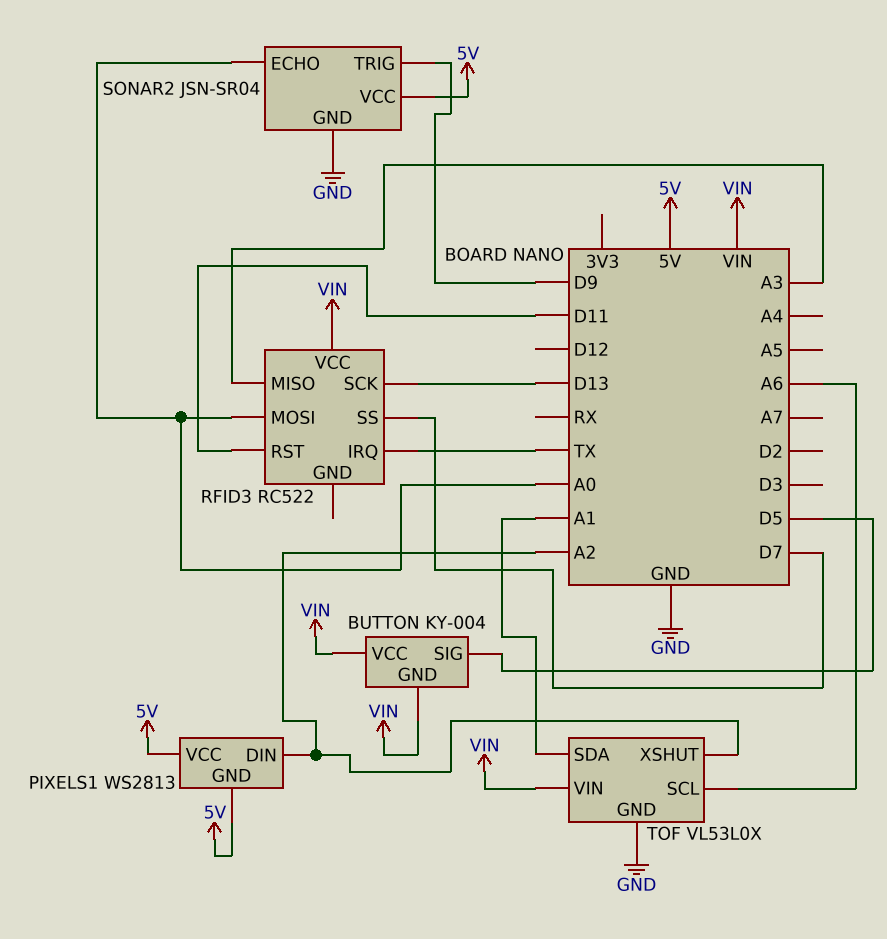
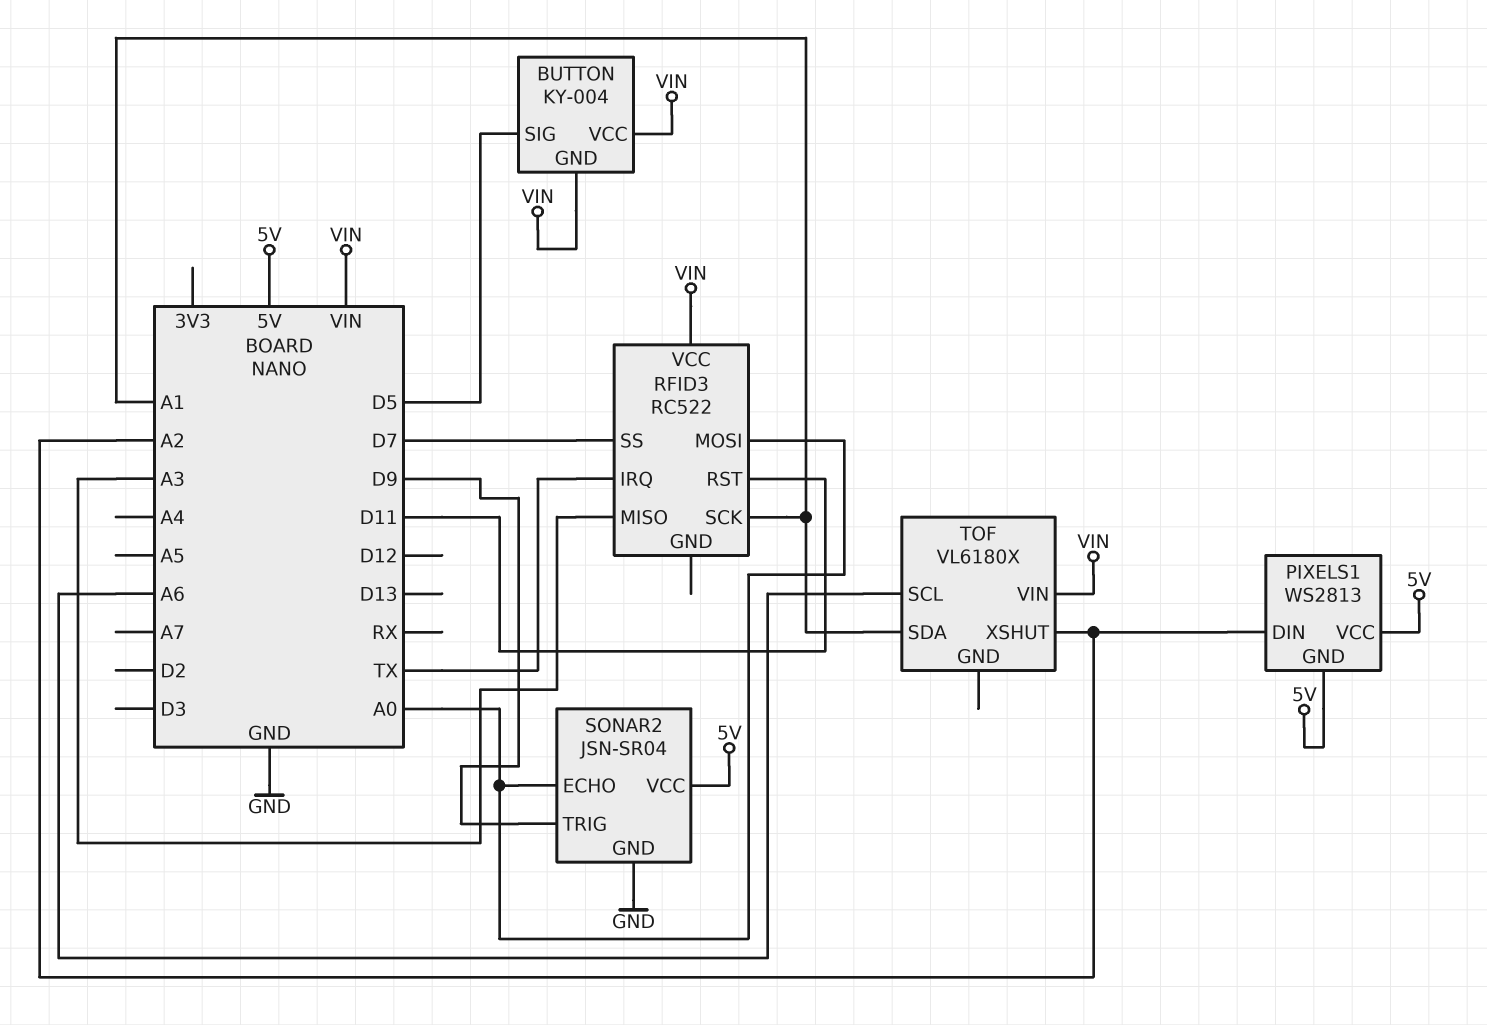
RFID3 pin SCK: D13 -> A1
TOF: VL53L0X -> VL6180X
TOF pin GND: GND -> none

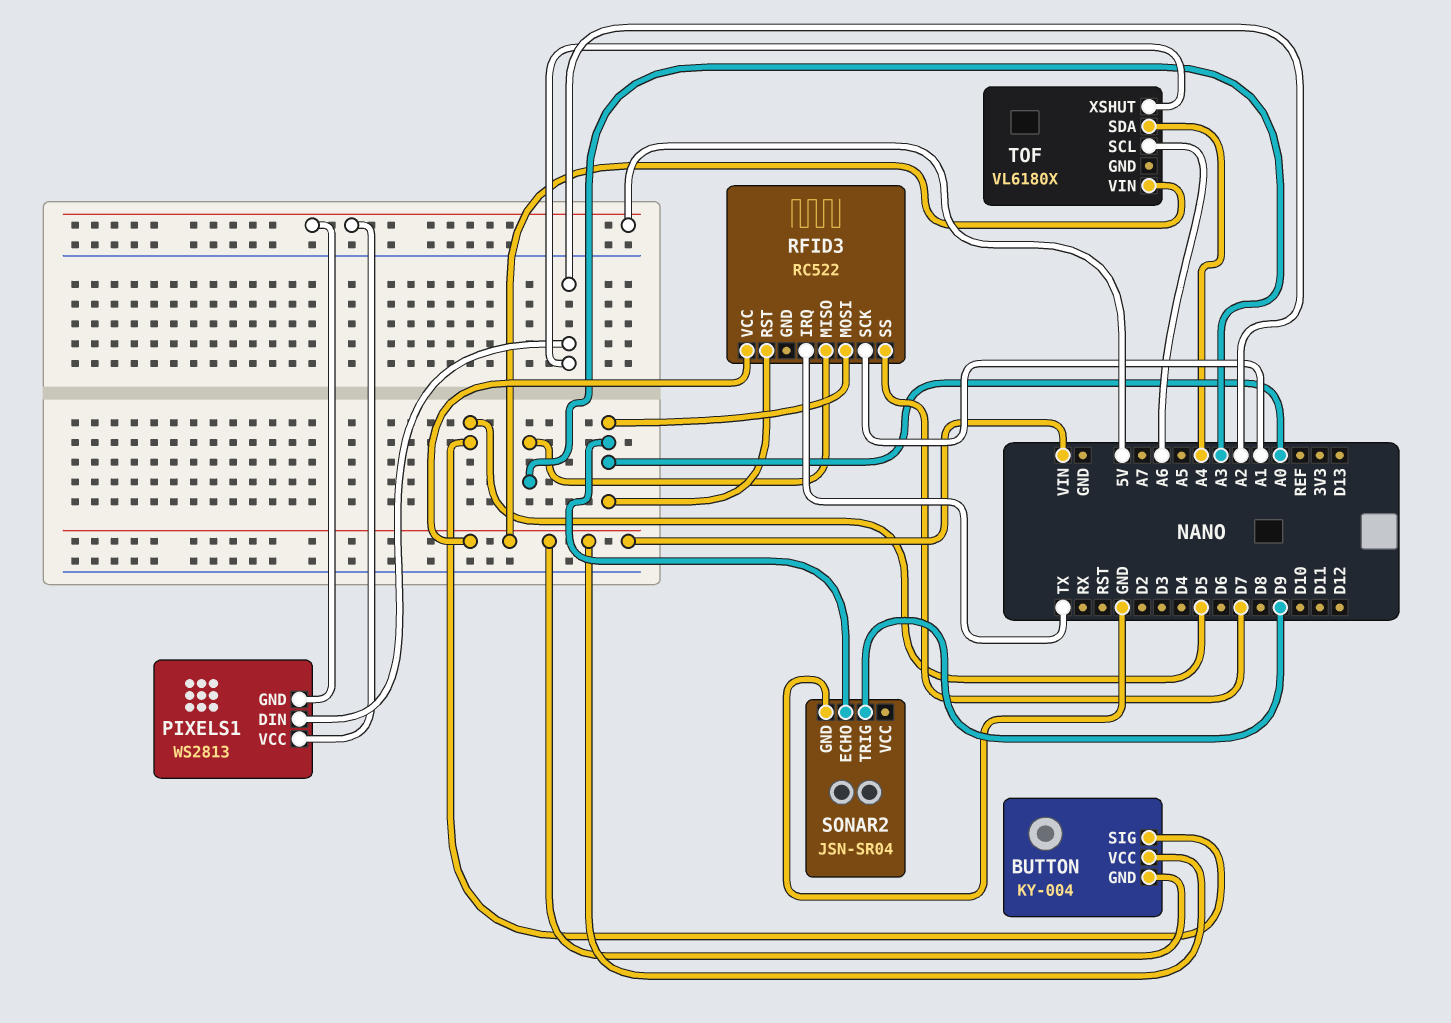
RFID3 pin RST: D11 -> A0
SONAR2 pin VCC: 5V -> none
TOF pin SDA: A1 -> A4

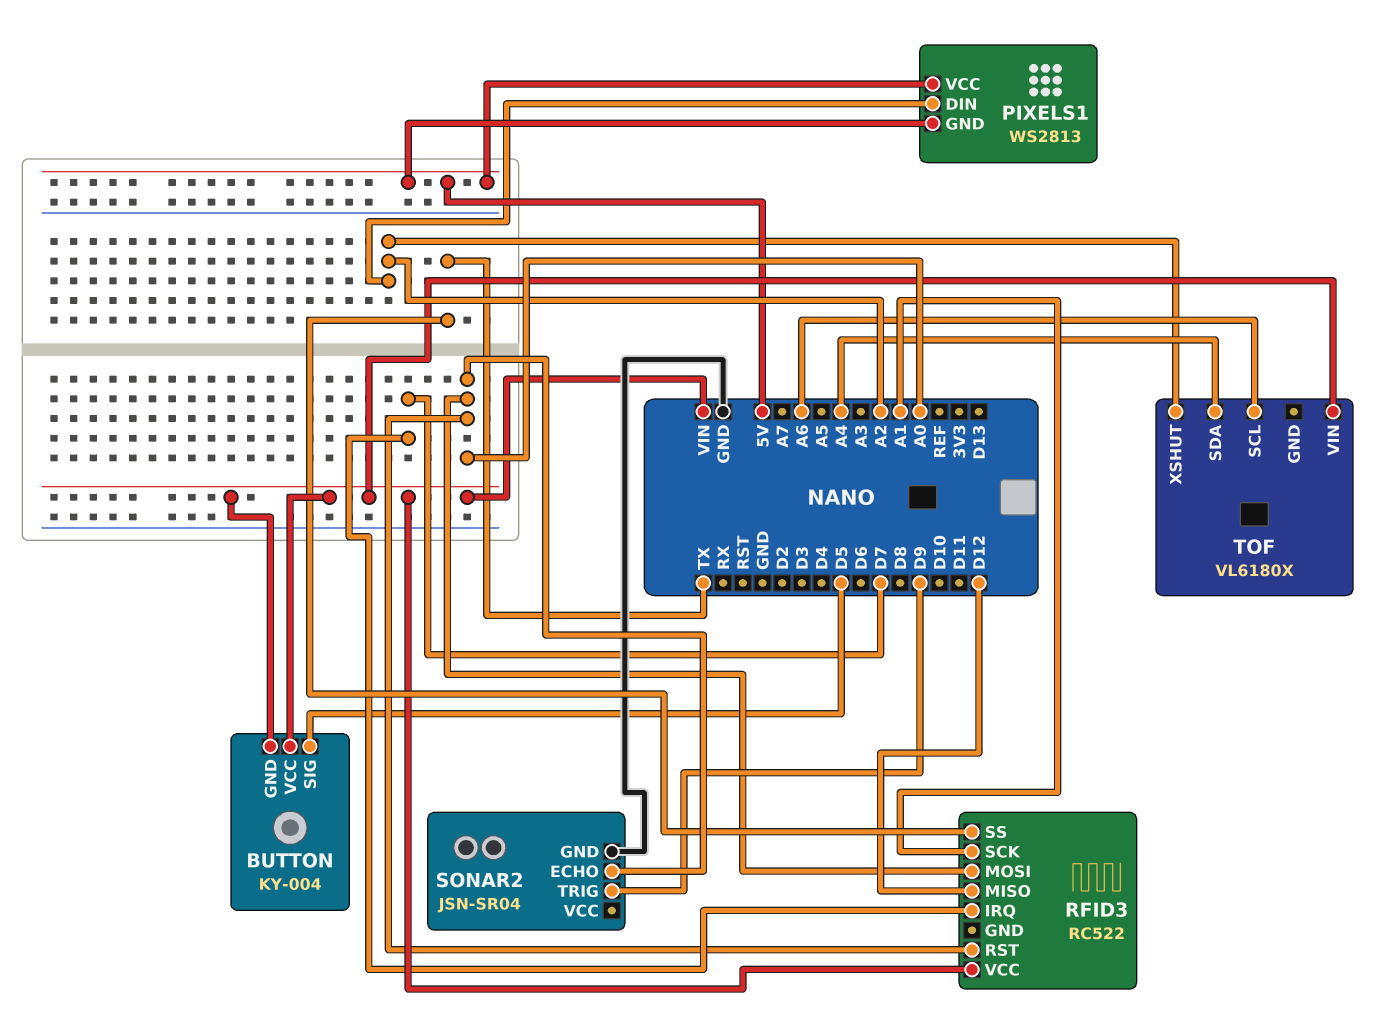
RFID3 pin IRQ: TX -> D7
RFID3 pin MISO: A3 -> D12
RFID3 pin SS: D7 -> TX

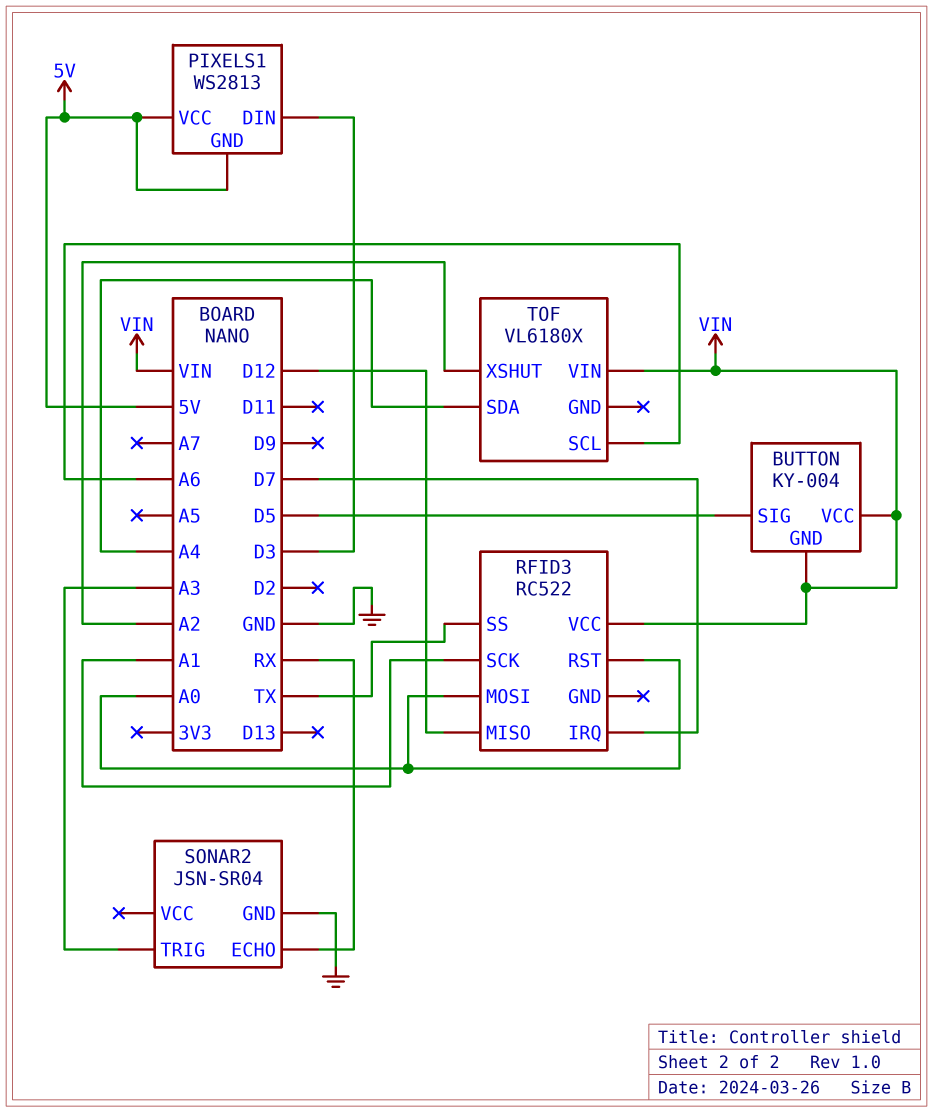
PIXELS1 pin DIN: A2 -> D3
SONAR2 pin ECHO: A0 -> RX
SONAR2 pin TRIG: D9 -> A3

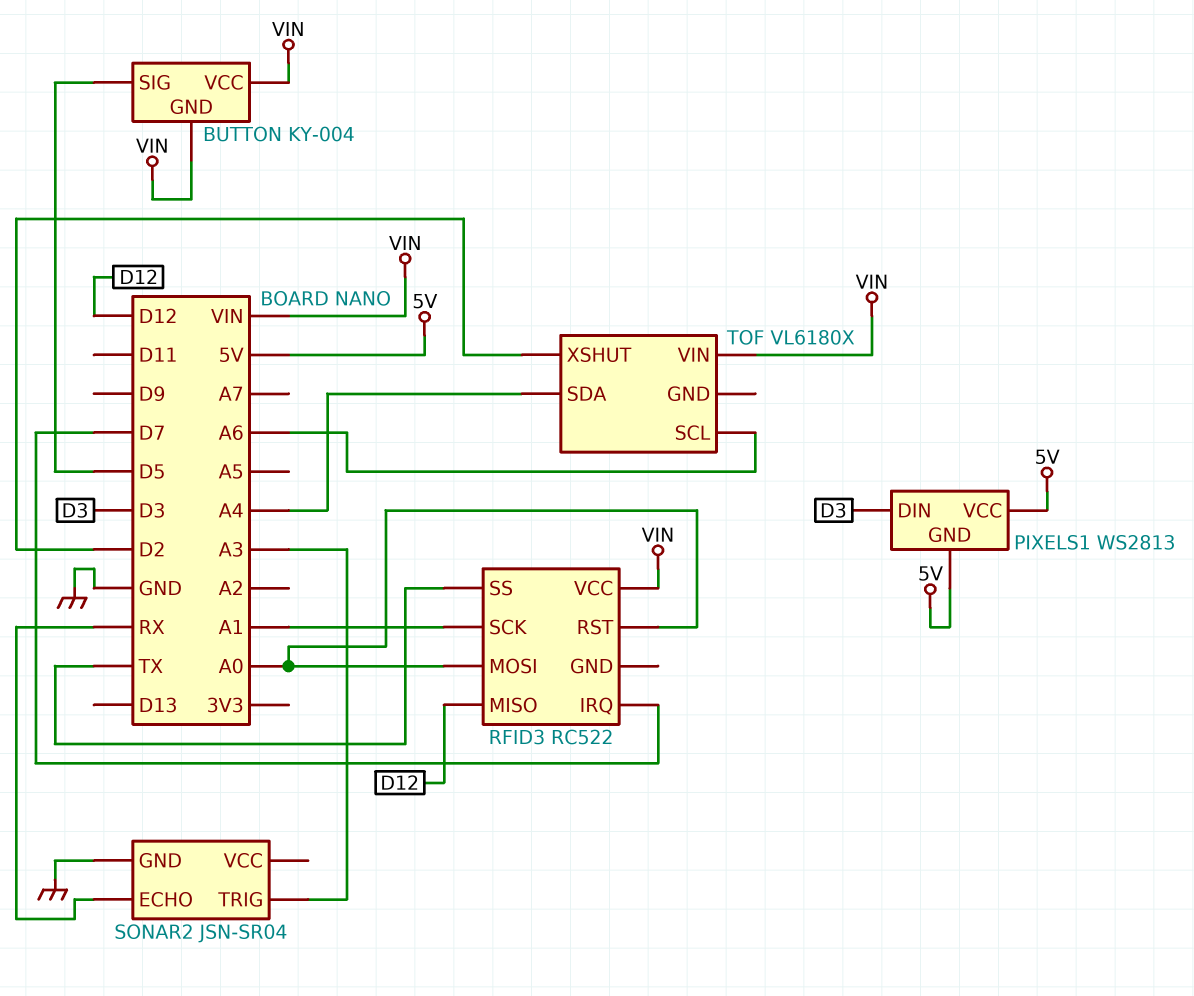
TOF pin XSHUT: A2 -> D2

